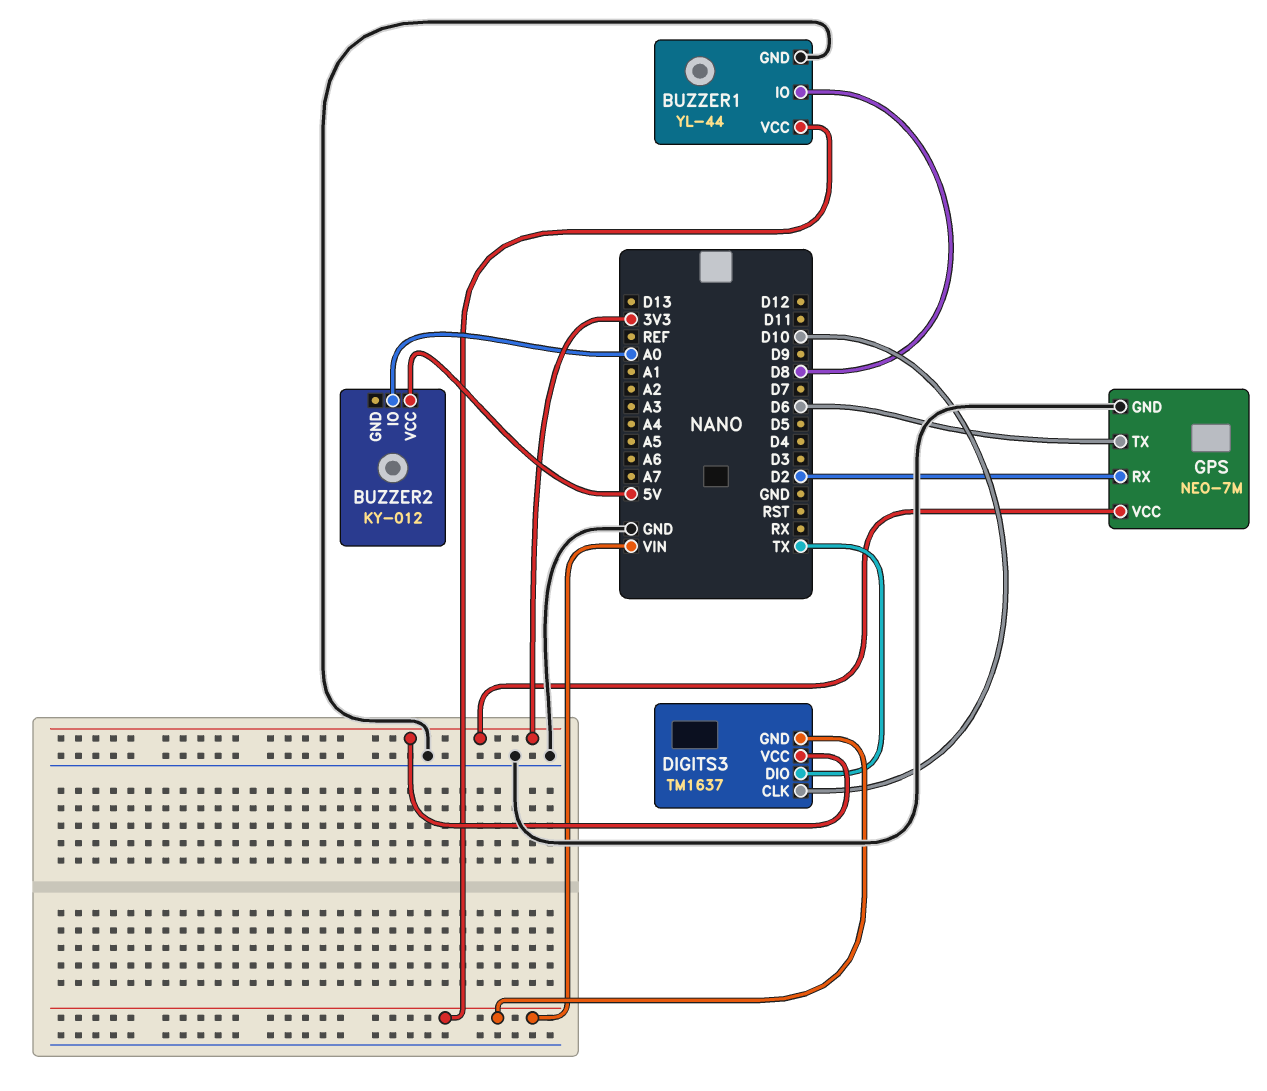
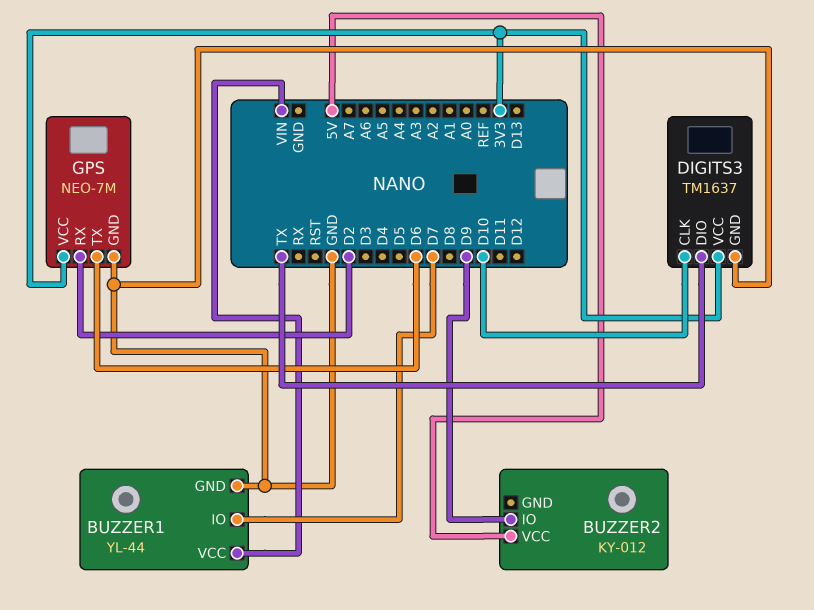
BUZZER1 pin IO: D8 -> D7
BUZZER2 pin IO: A0 -> D9
DIGITS3 pin GND: VIN -> GND

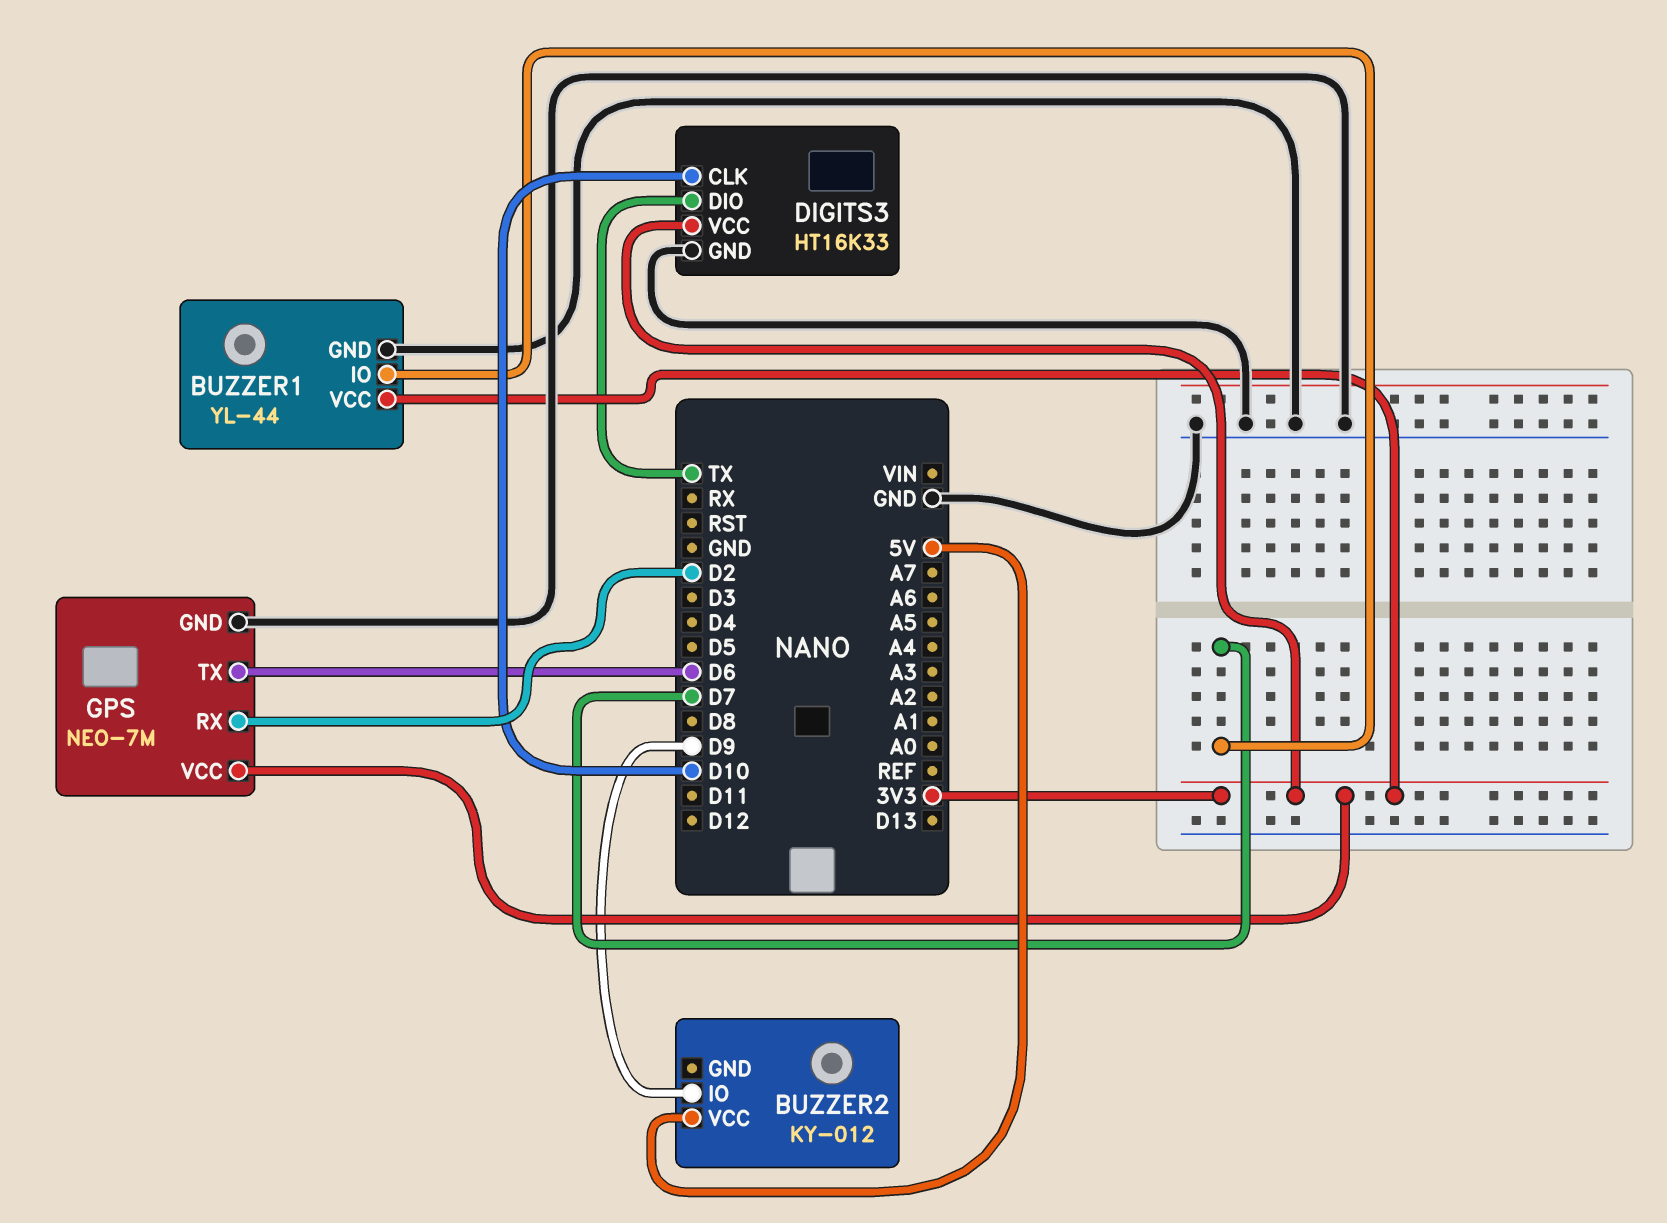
BUZZER1 pin VCC: VIN -> 3V3
DIGITS3: TM1637 -> HT16K33

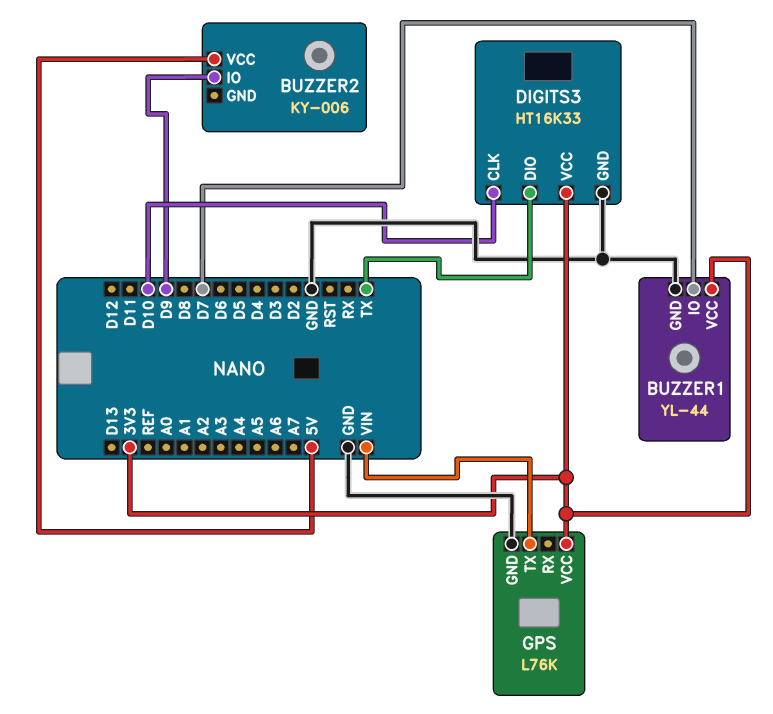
BUZZER2: KY-012 -> KY-006
GPS: NEO-7M -> L76K
GPS pin RX: D2 -> none
GPS pin TX: D6 -> VIN

